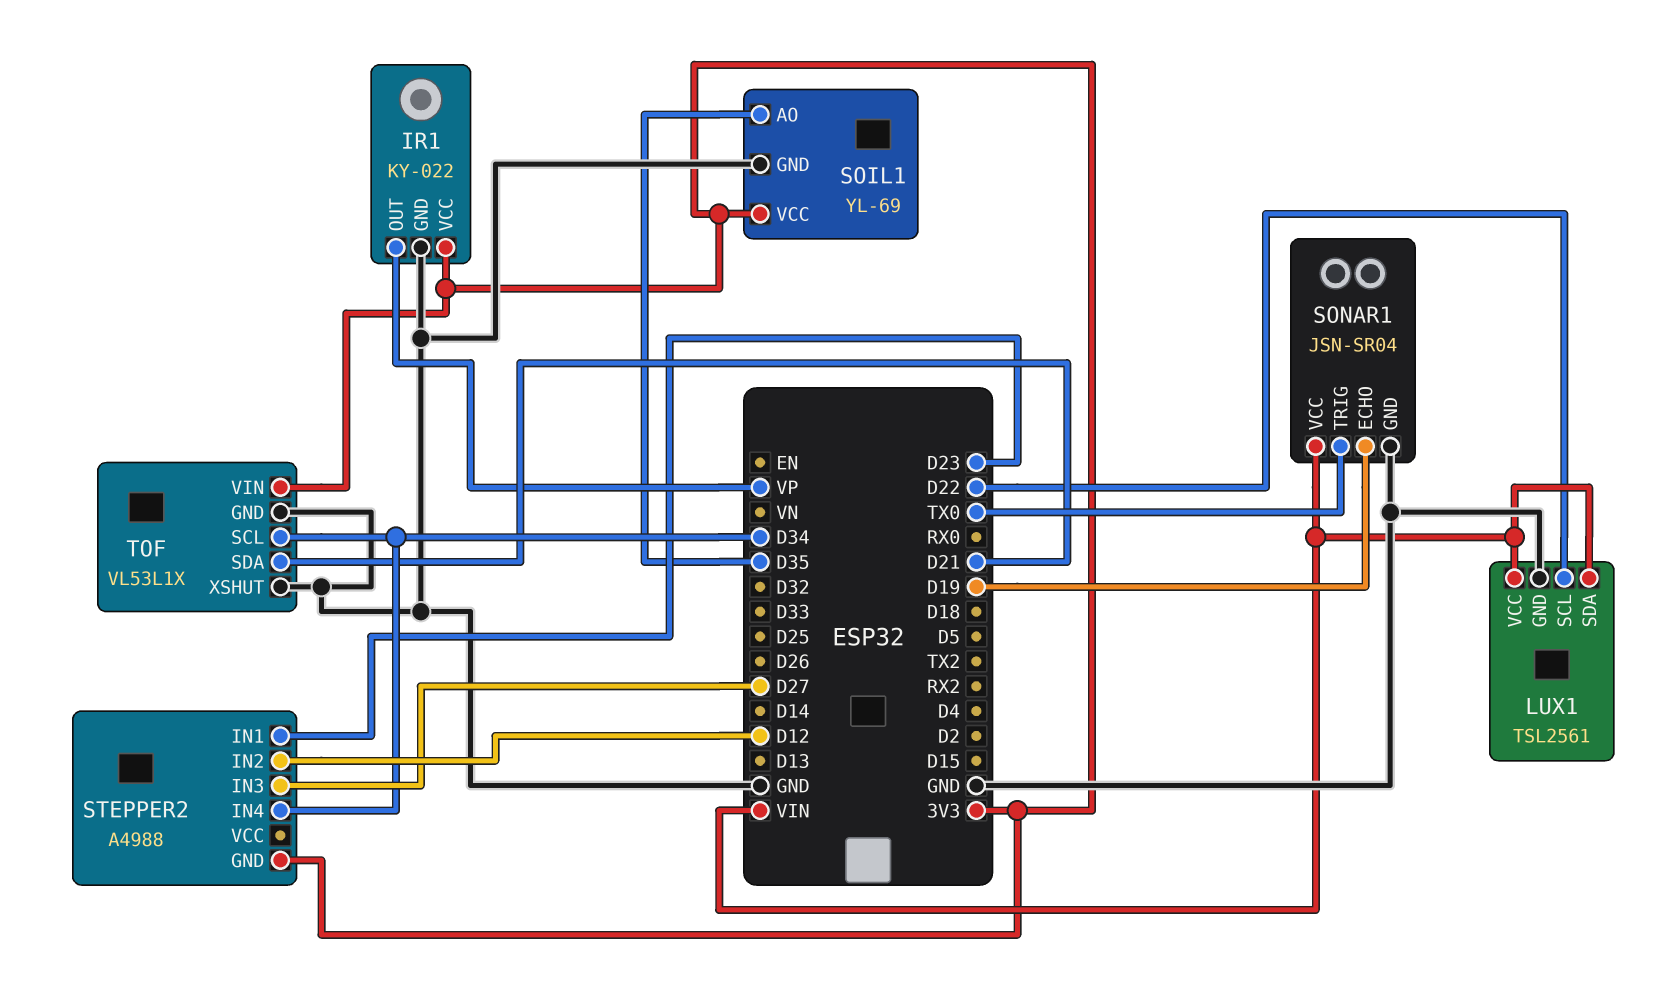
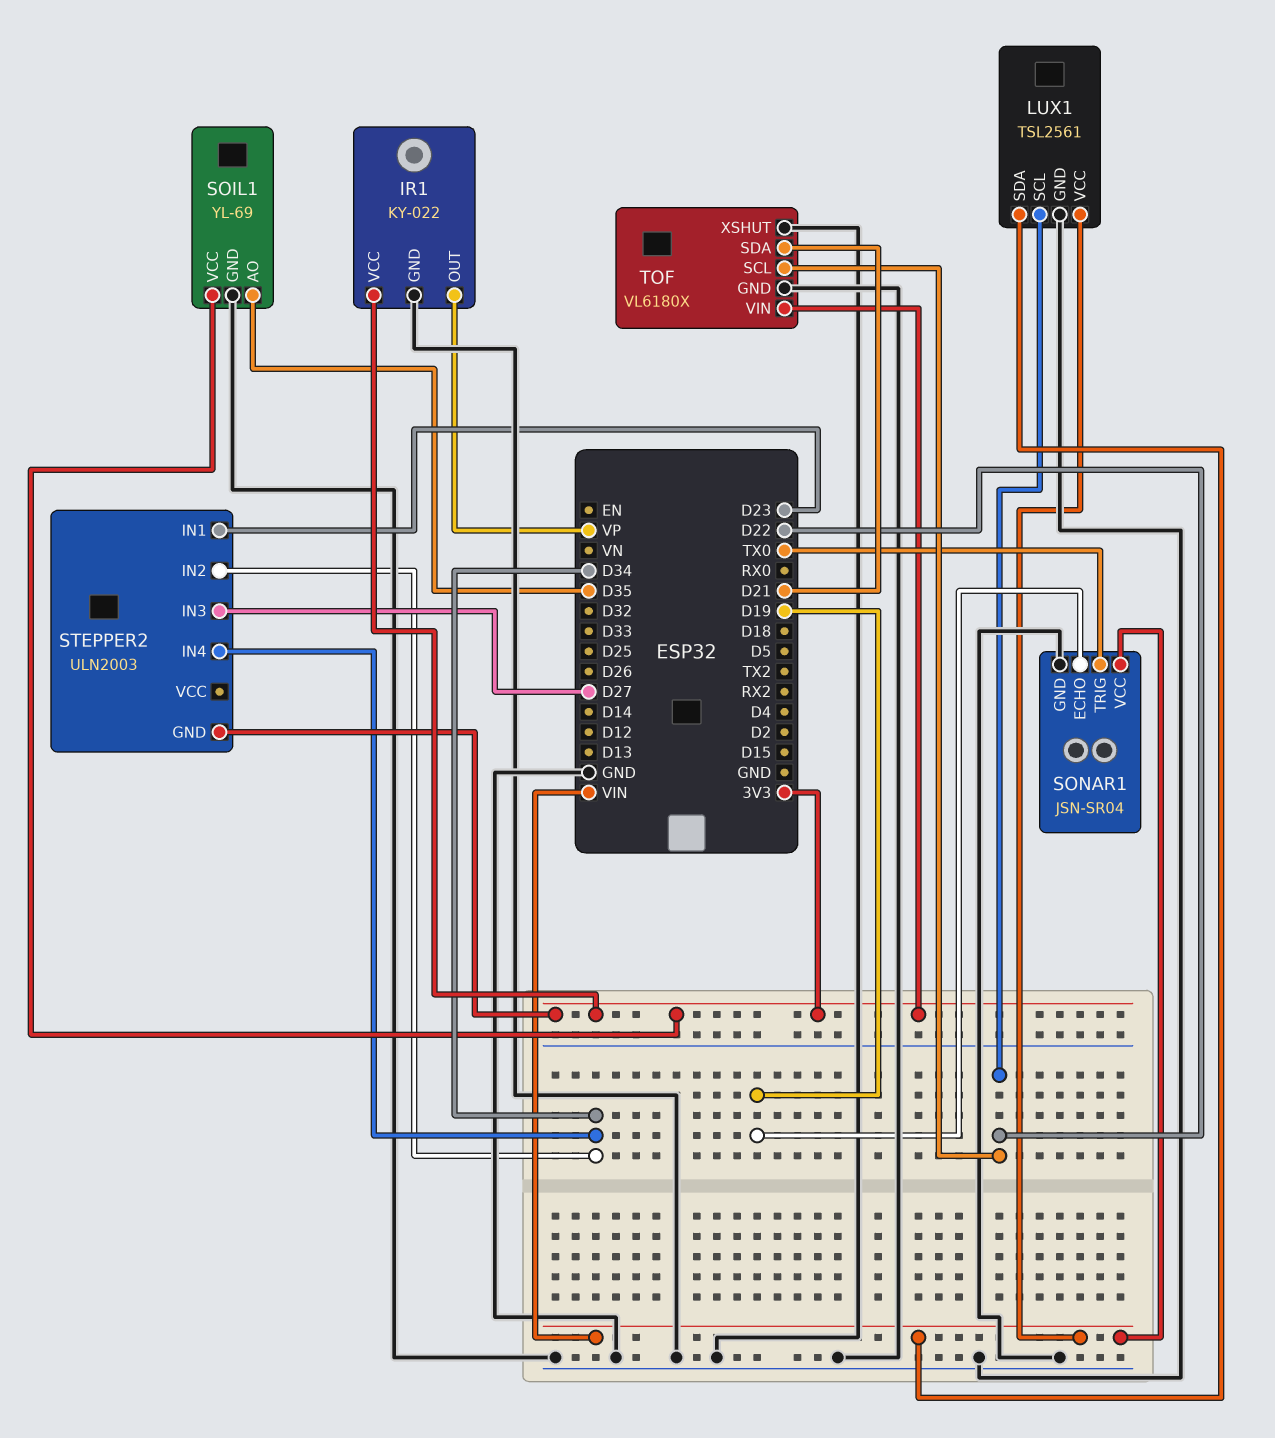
STEPPER2: A4988 -> ULN2003
STEPPER2 pin IN2: D12 -> D34
TOF: VL53L1X -> VL6180X
TOF pin SCL: D34 -> D22

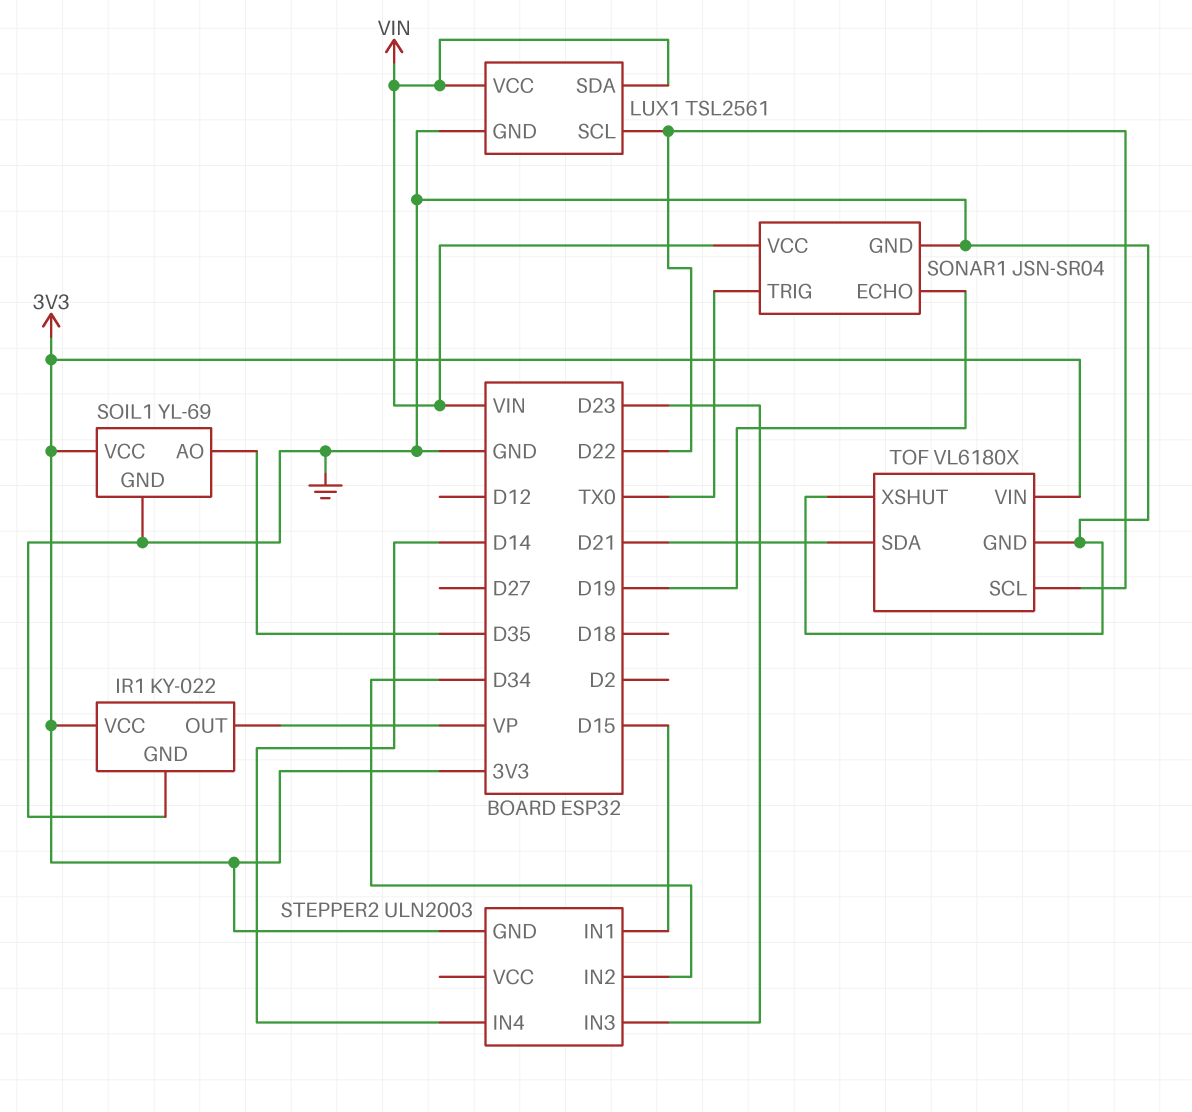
STEPPER2 pin IN1: D23 -> D15
STEPPER2 pin IN3: D27 -> D23
STEPPER2 pin IN4: D34 -> D14

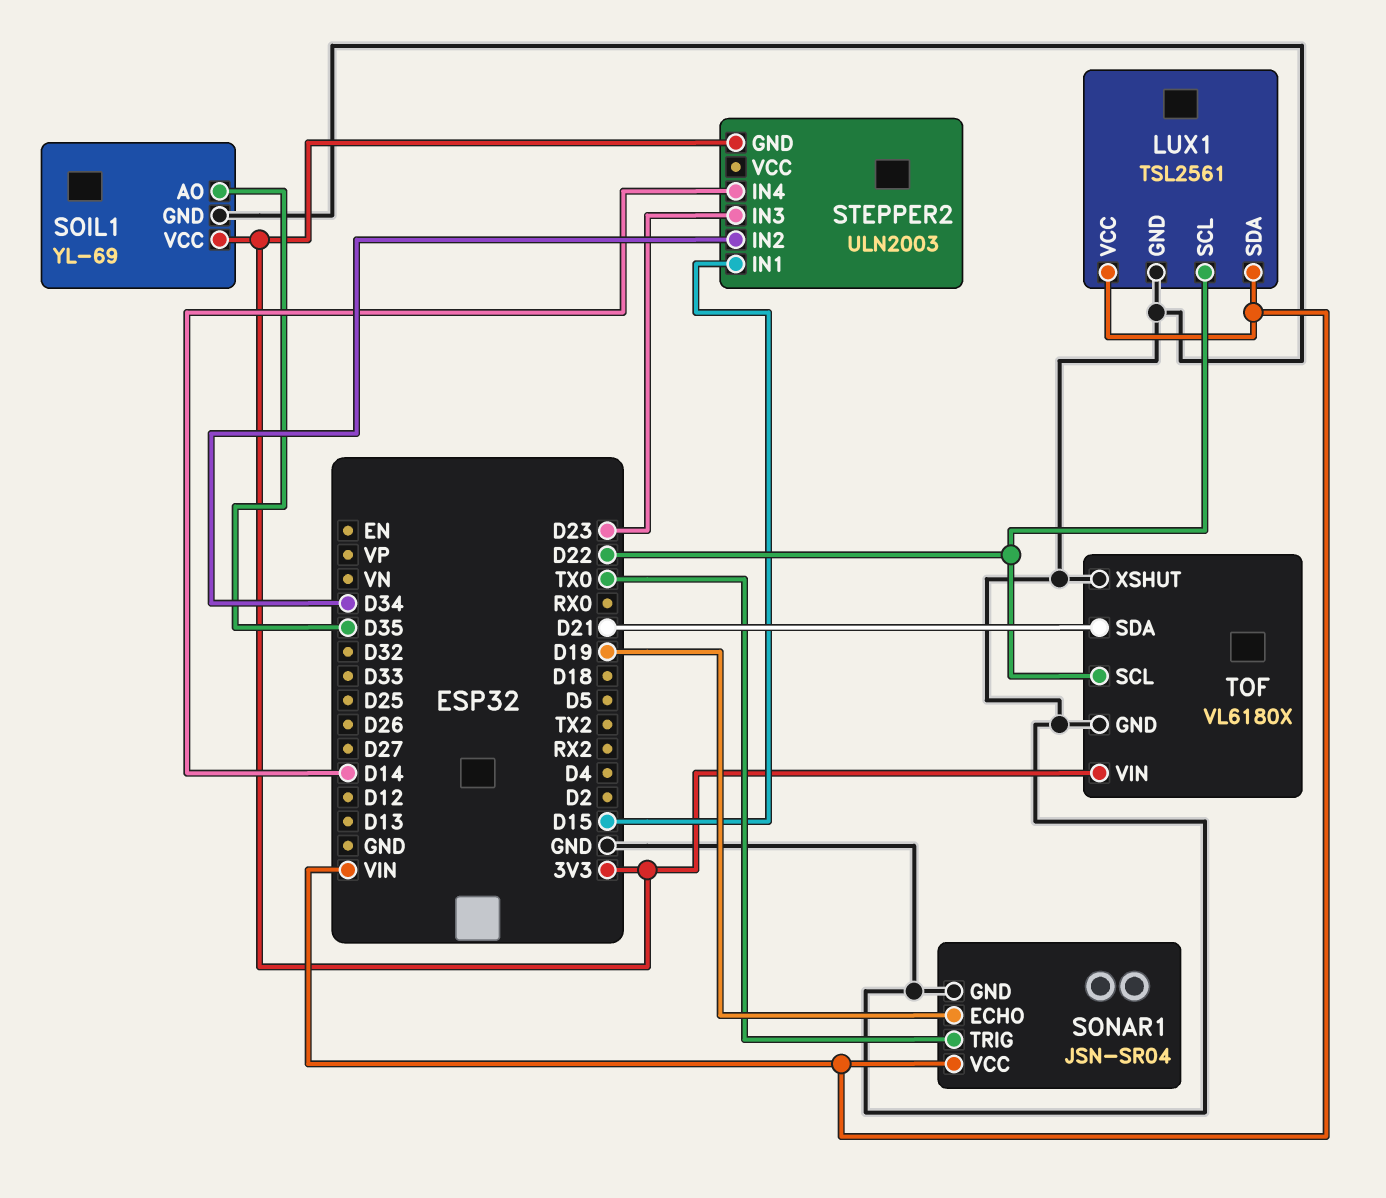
IR1: KY-022 -> none
IR1 pin GND: GND -> none
IR1 pin OUT: VP -> none
IR1 pin VCC: 3V3 -> none

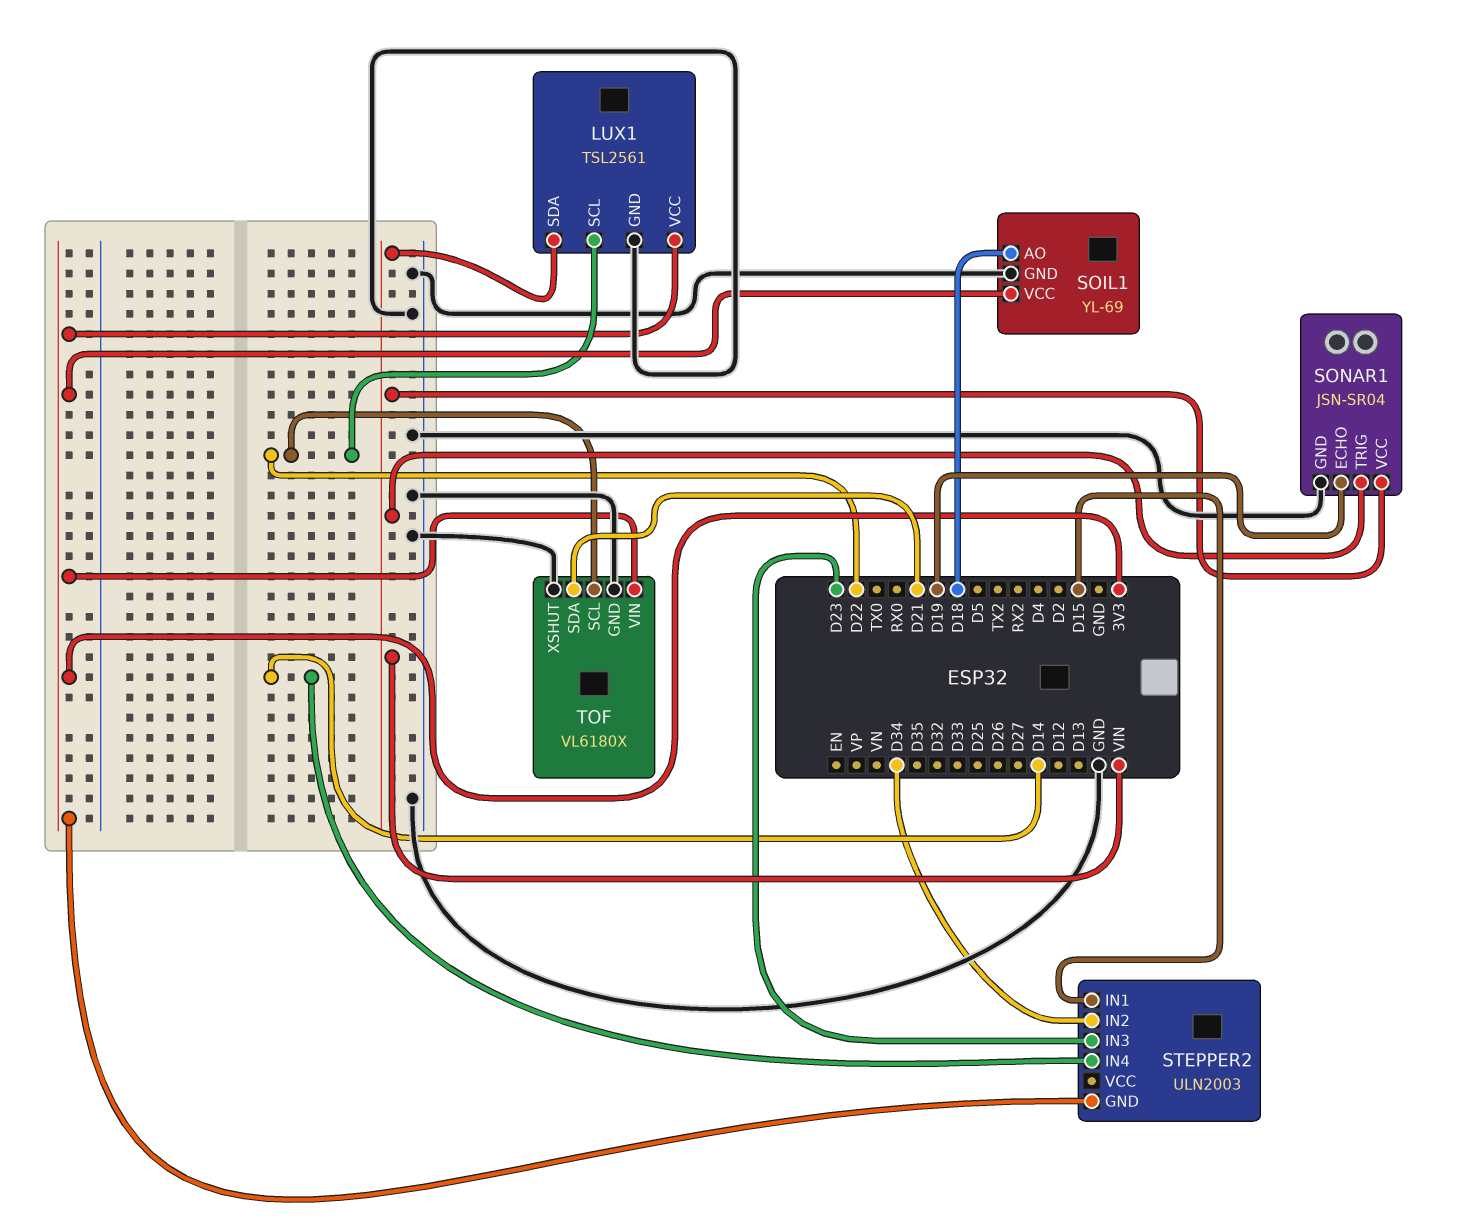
LUX1 pin VCC: VIN -> 3V3
SOIL1 pin AO: D35 -> D18
SONAR1 pin TRIG: TX0 -> VIN

